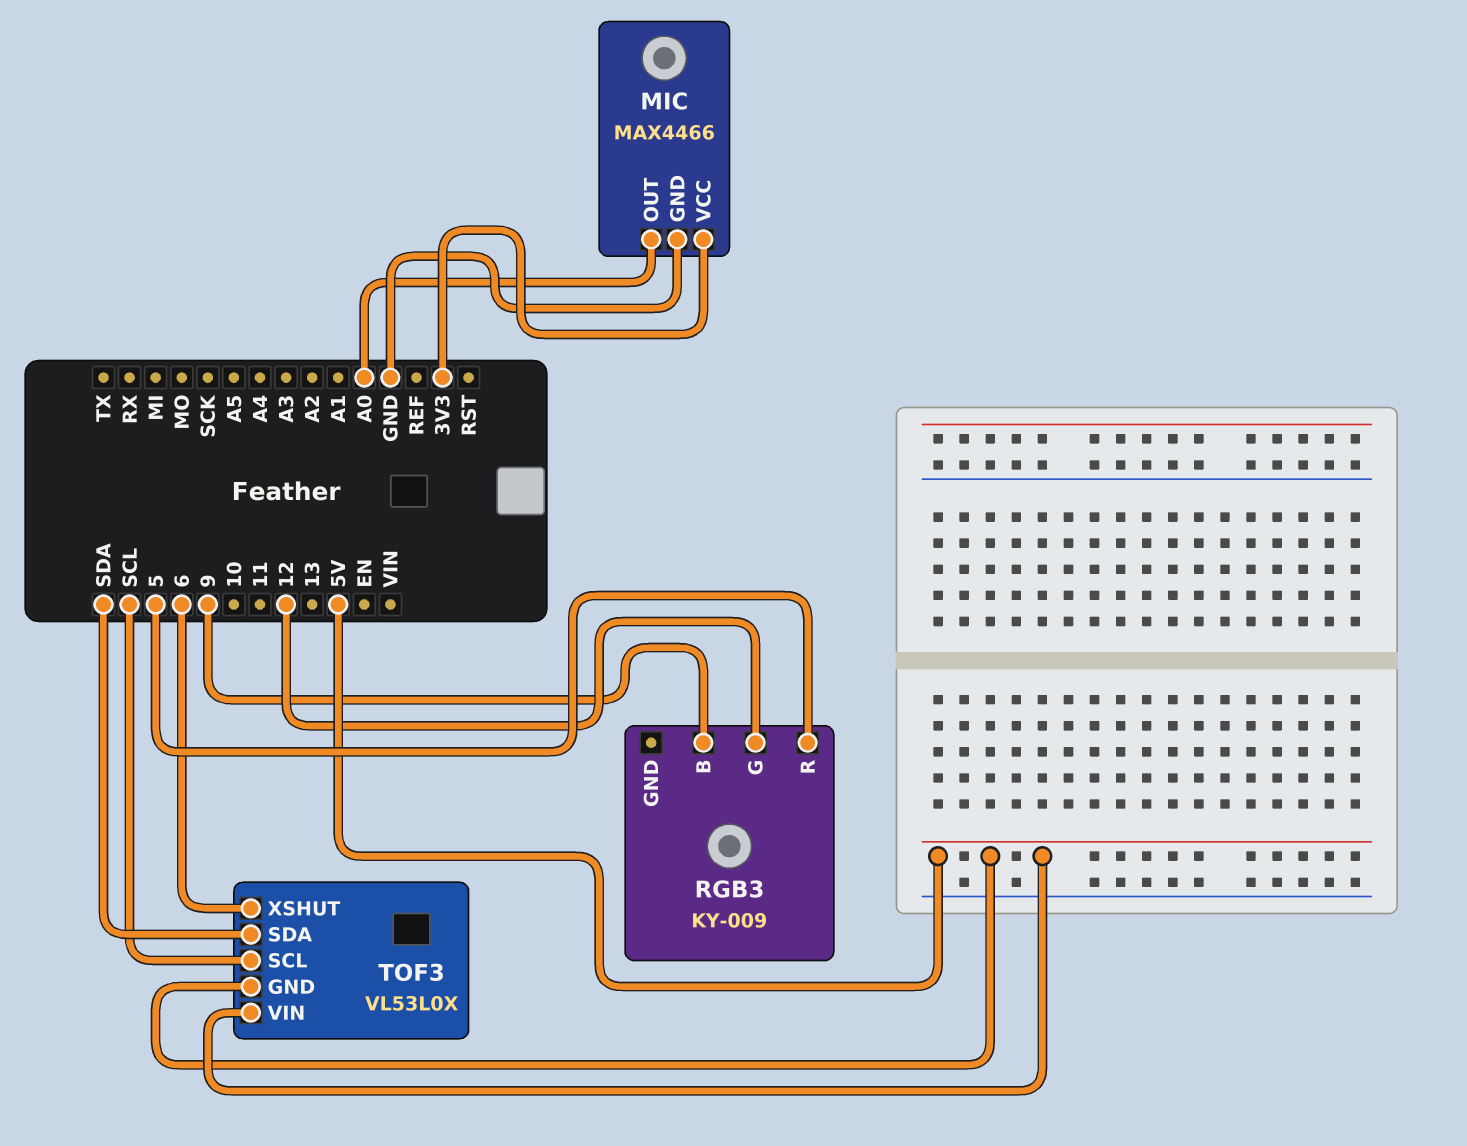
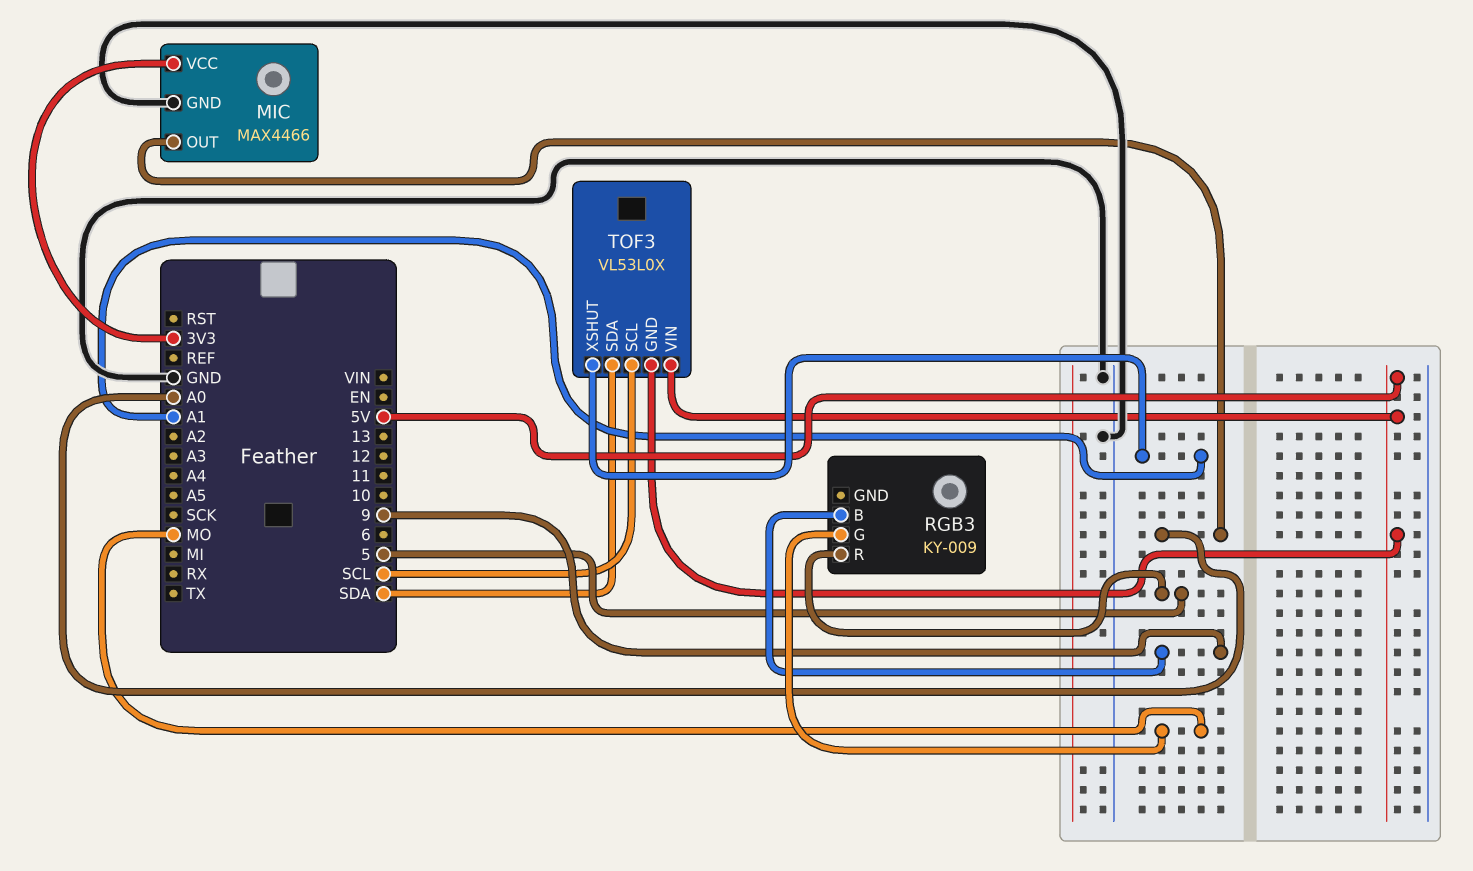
RGB3 pin G: 12 -> MO
TOF3 pin XSHUT: 6 -> A1

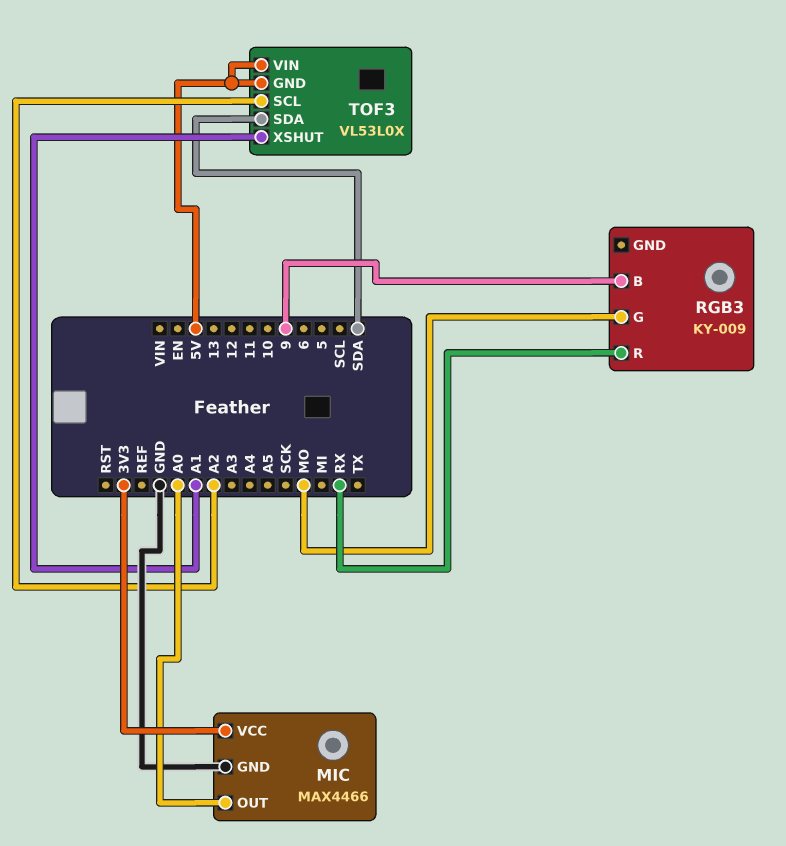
RGB3 pin R: 5 -> RX
TOF3 pin SCL: SCL -> A2

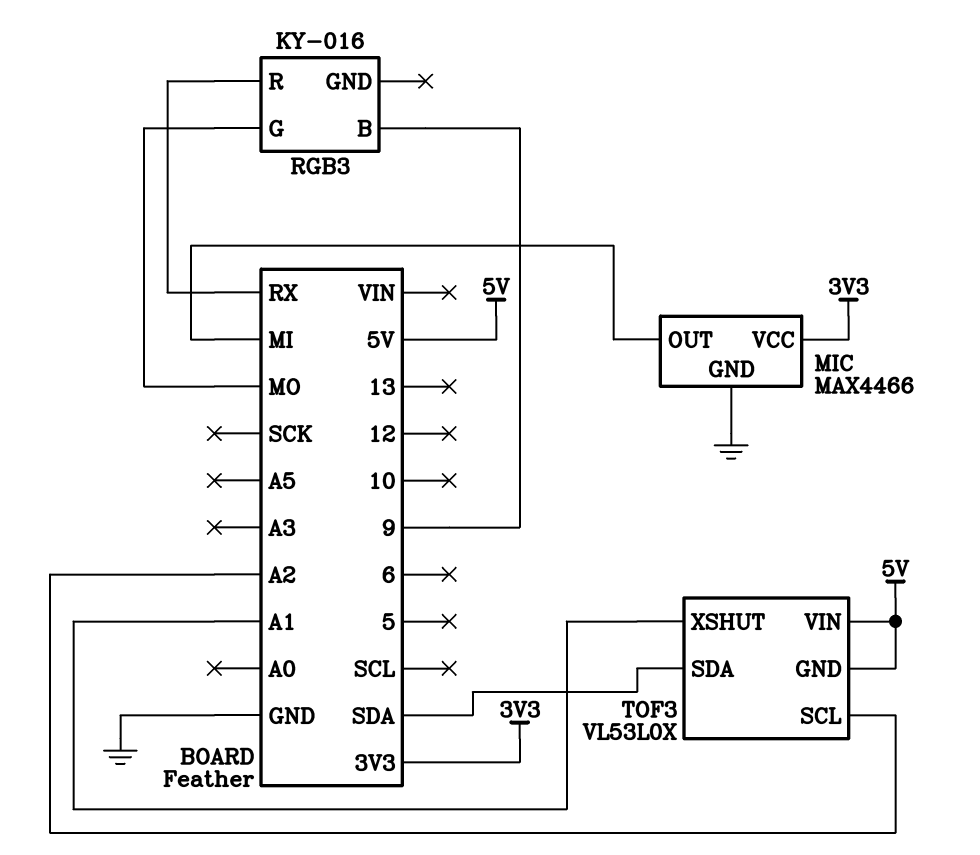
MIC pin OUT: A0 -> MI
RGB3: KY-009 -> KY-016

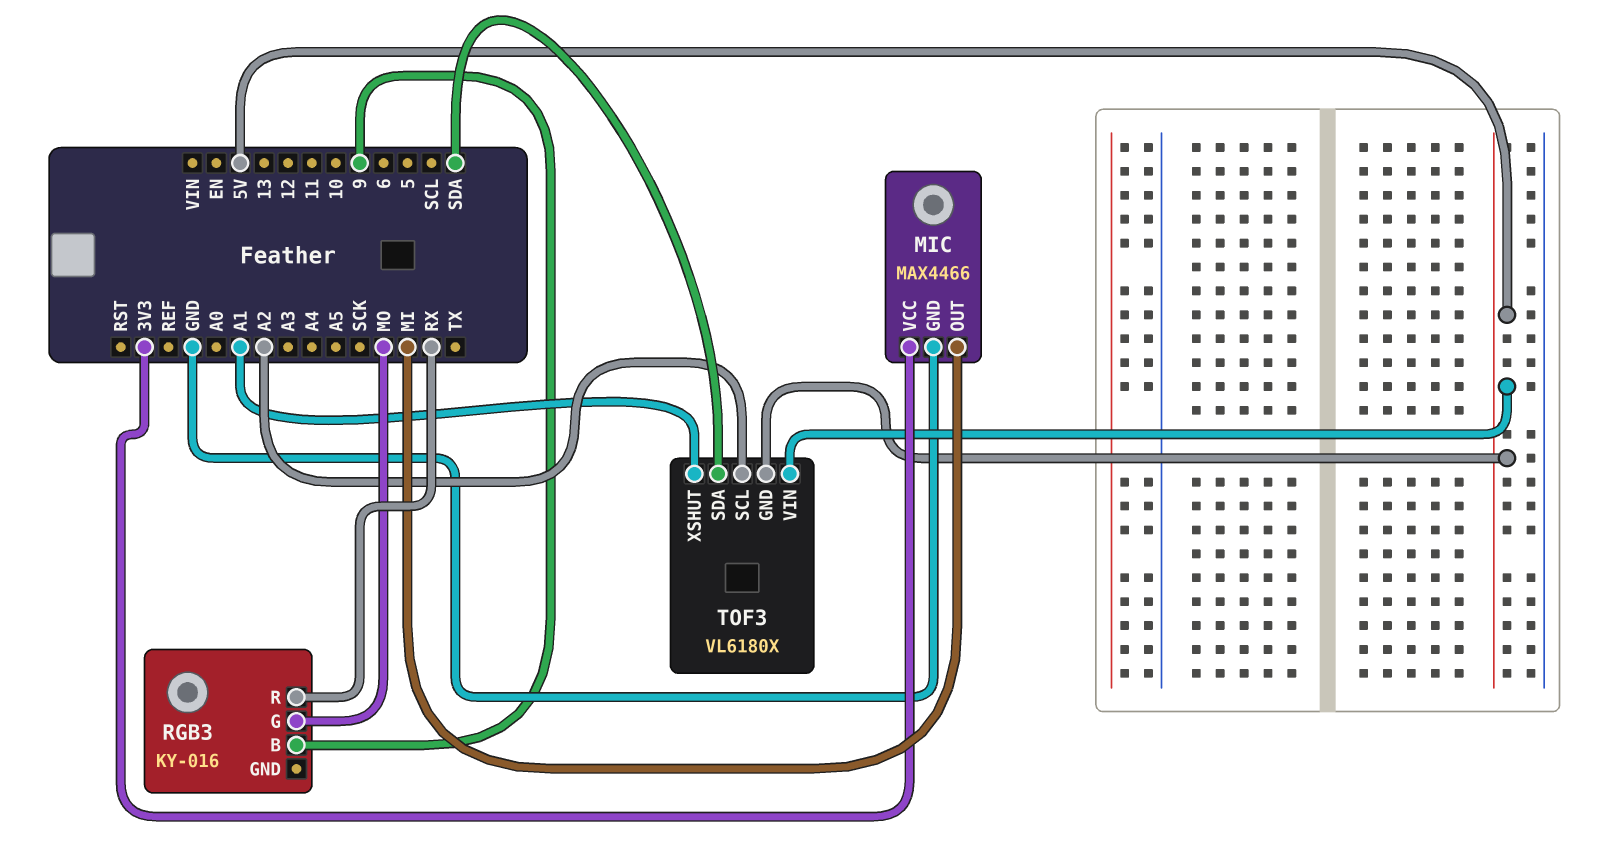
TOF3: VL53L0X -> VL6180X

